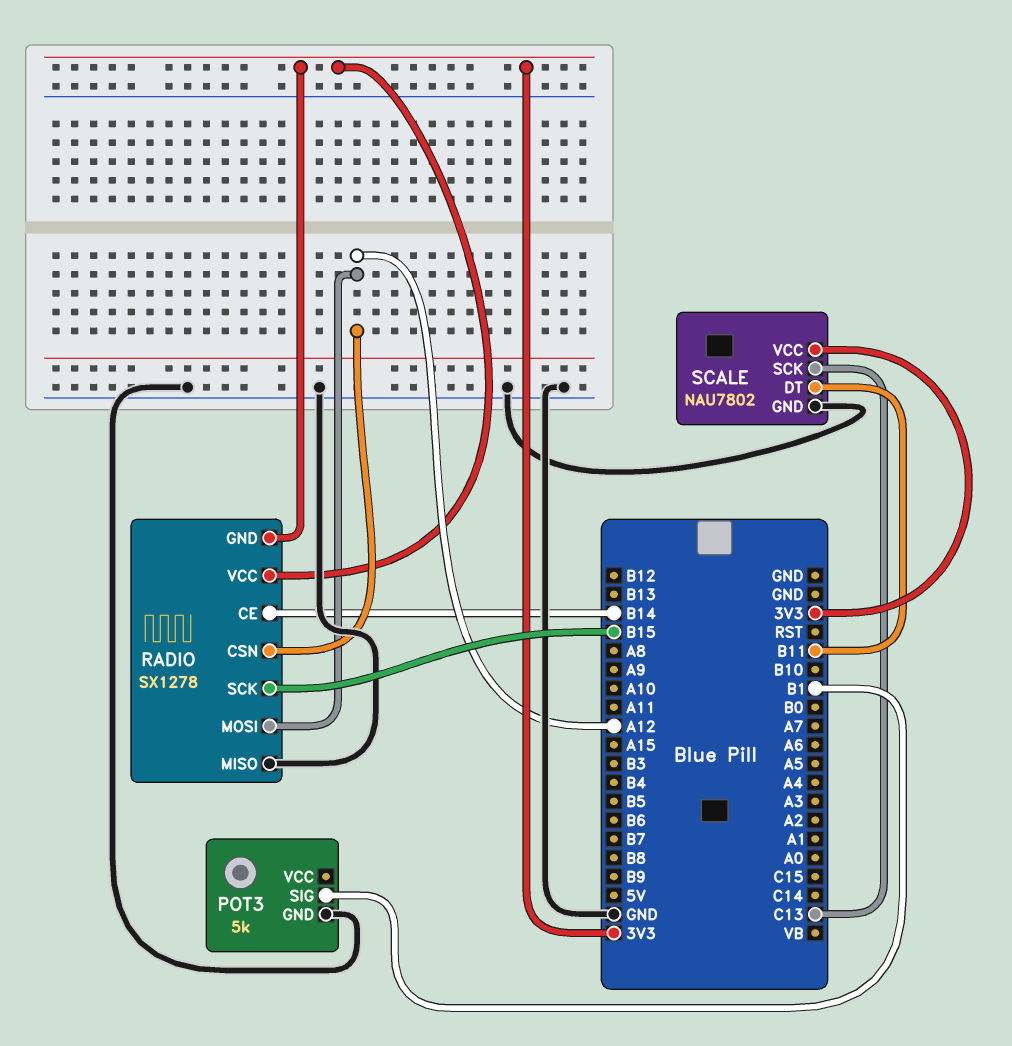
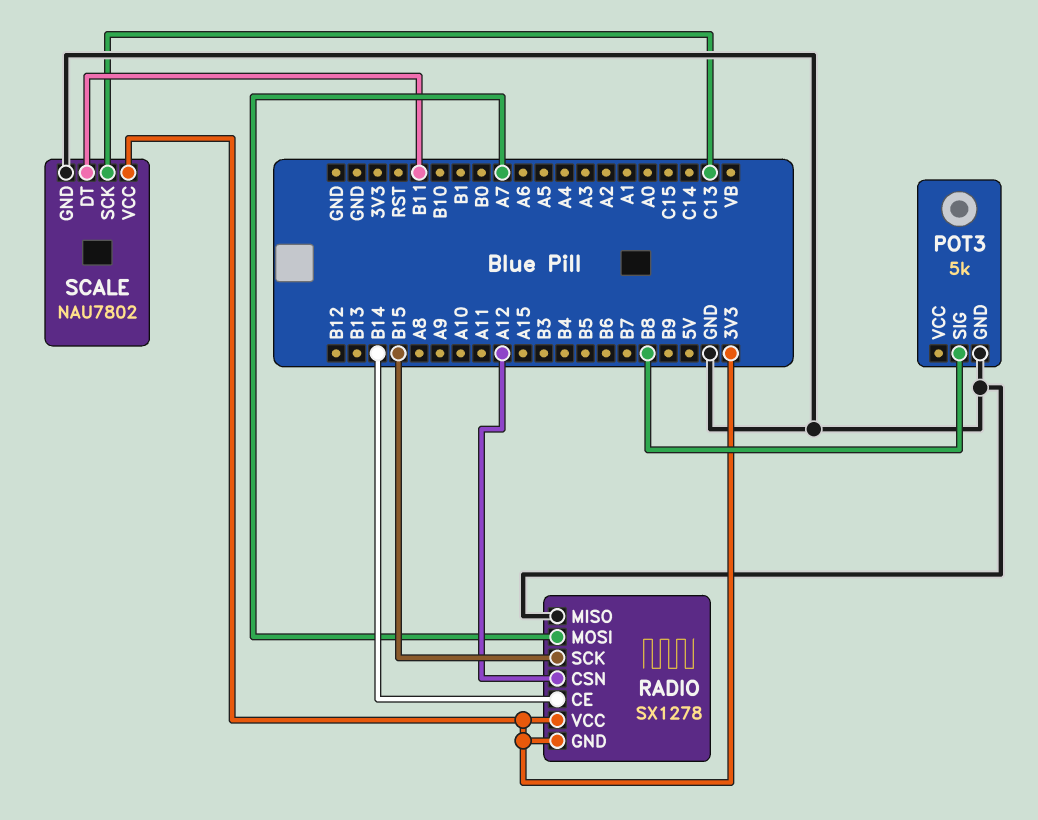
POT3 pin SIG: B1 -> B8
RADIO pin MOSI: A12 -> A7

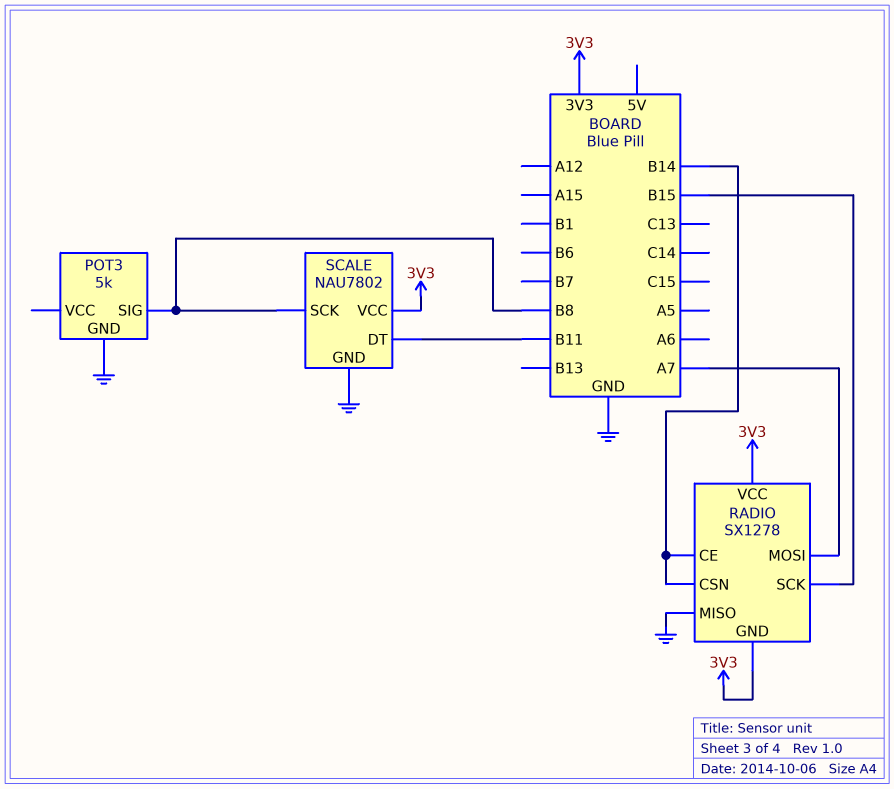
RADIO pin CSN: A12 -> B14
SCALE pin SCK: C13 -> B8

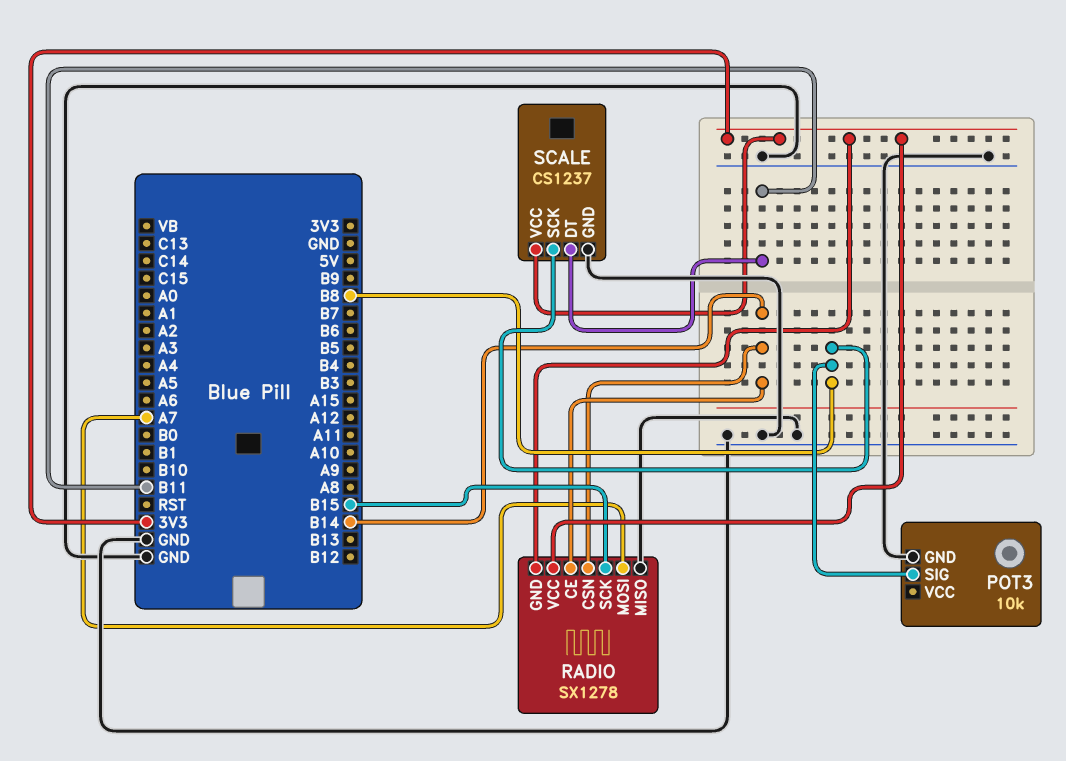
POT3: 5k -> 10k
SCALE: NAU7802 -> CS1237

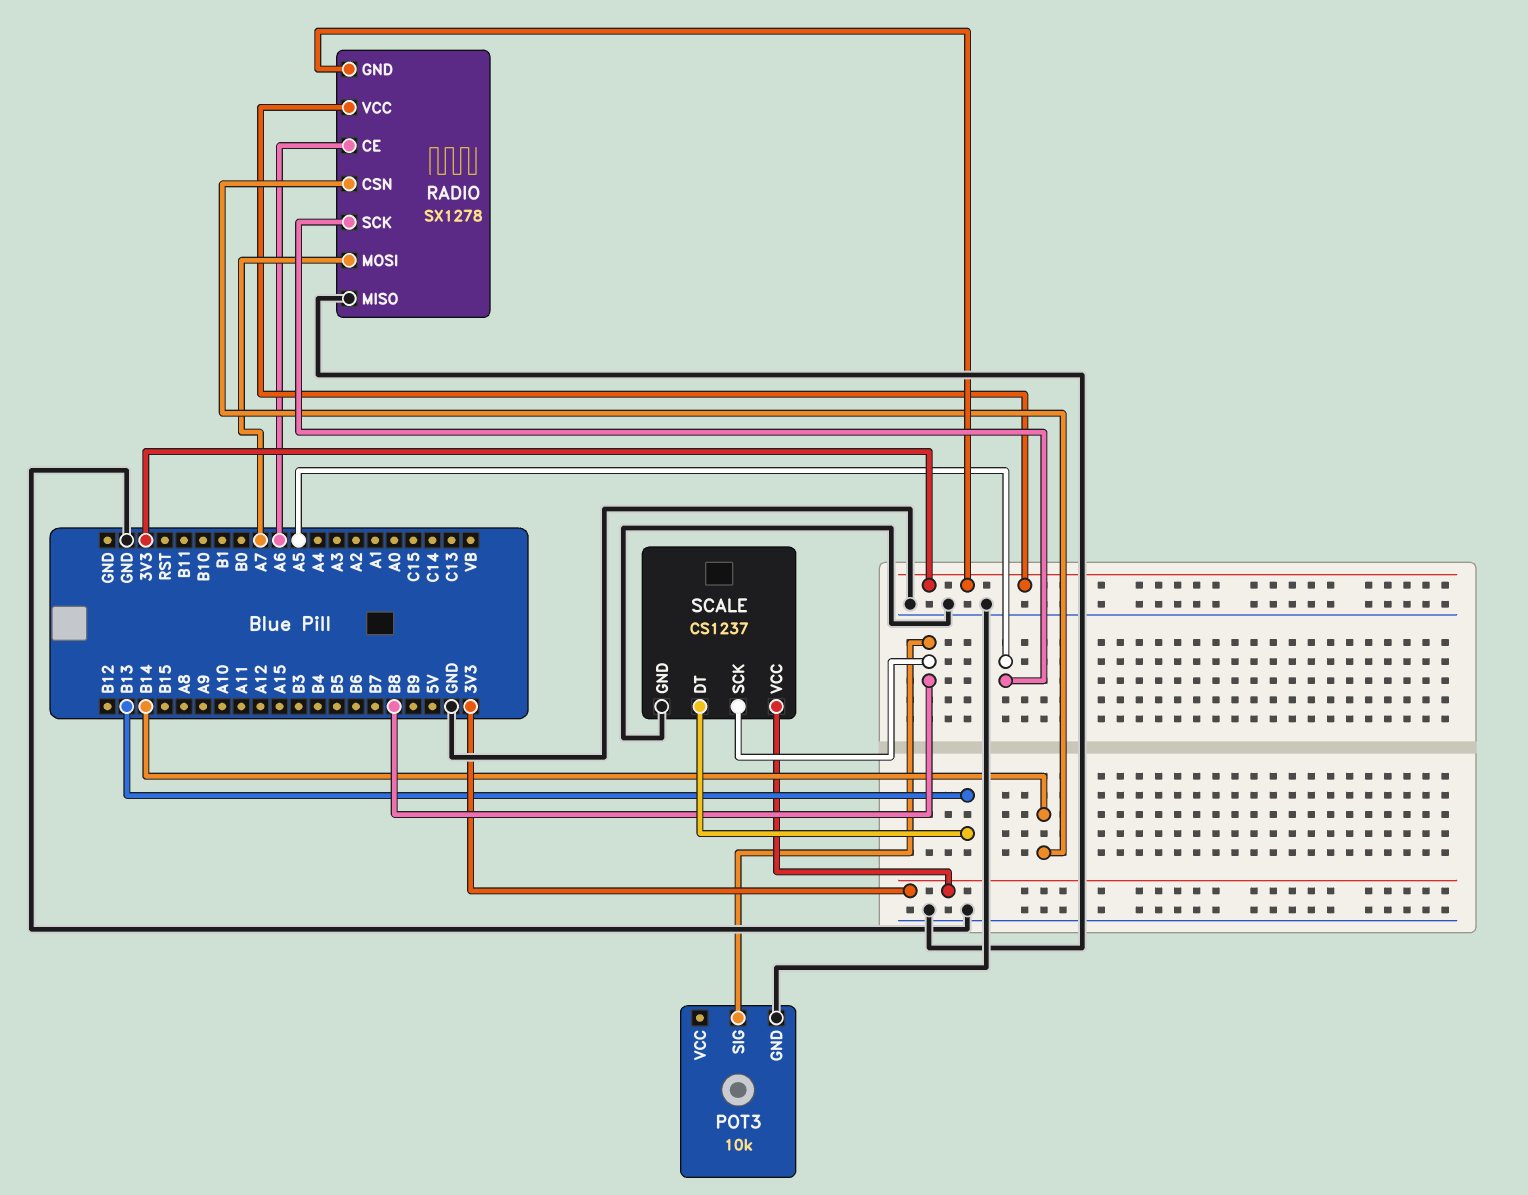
RADIO pin CE: B14 -> A6
RADIO pin SCK: B15 -> A5
SCALE pin DT: B11 -> B13

